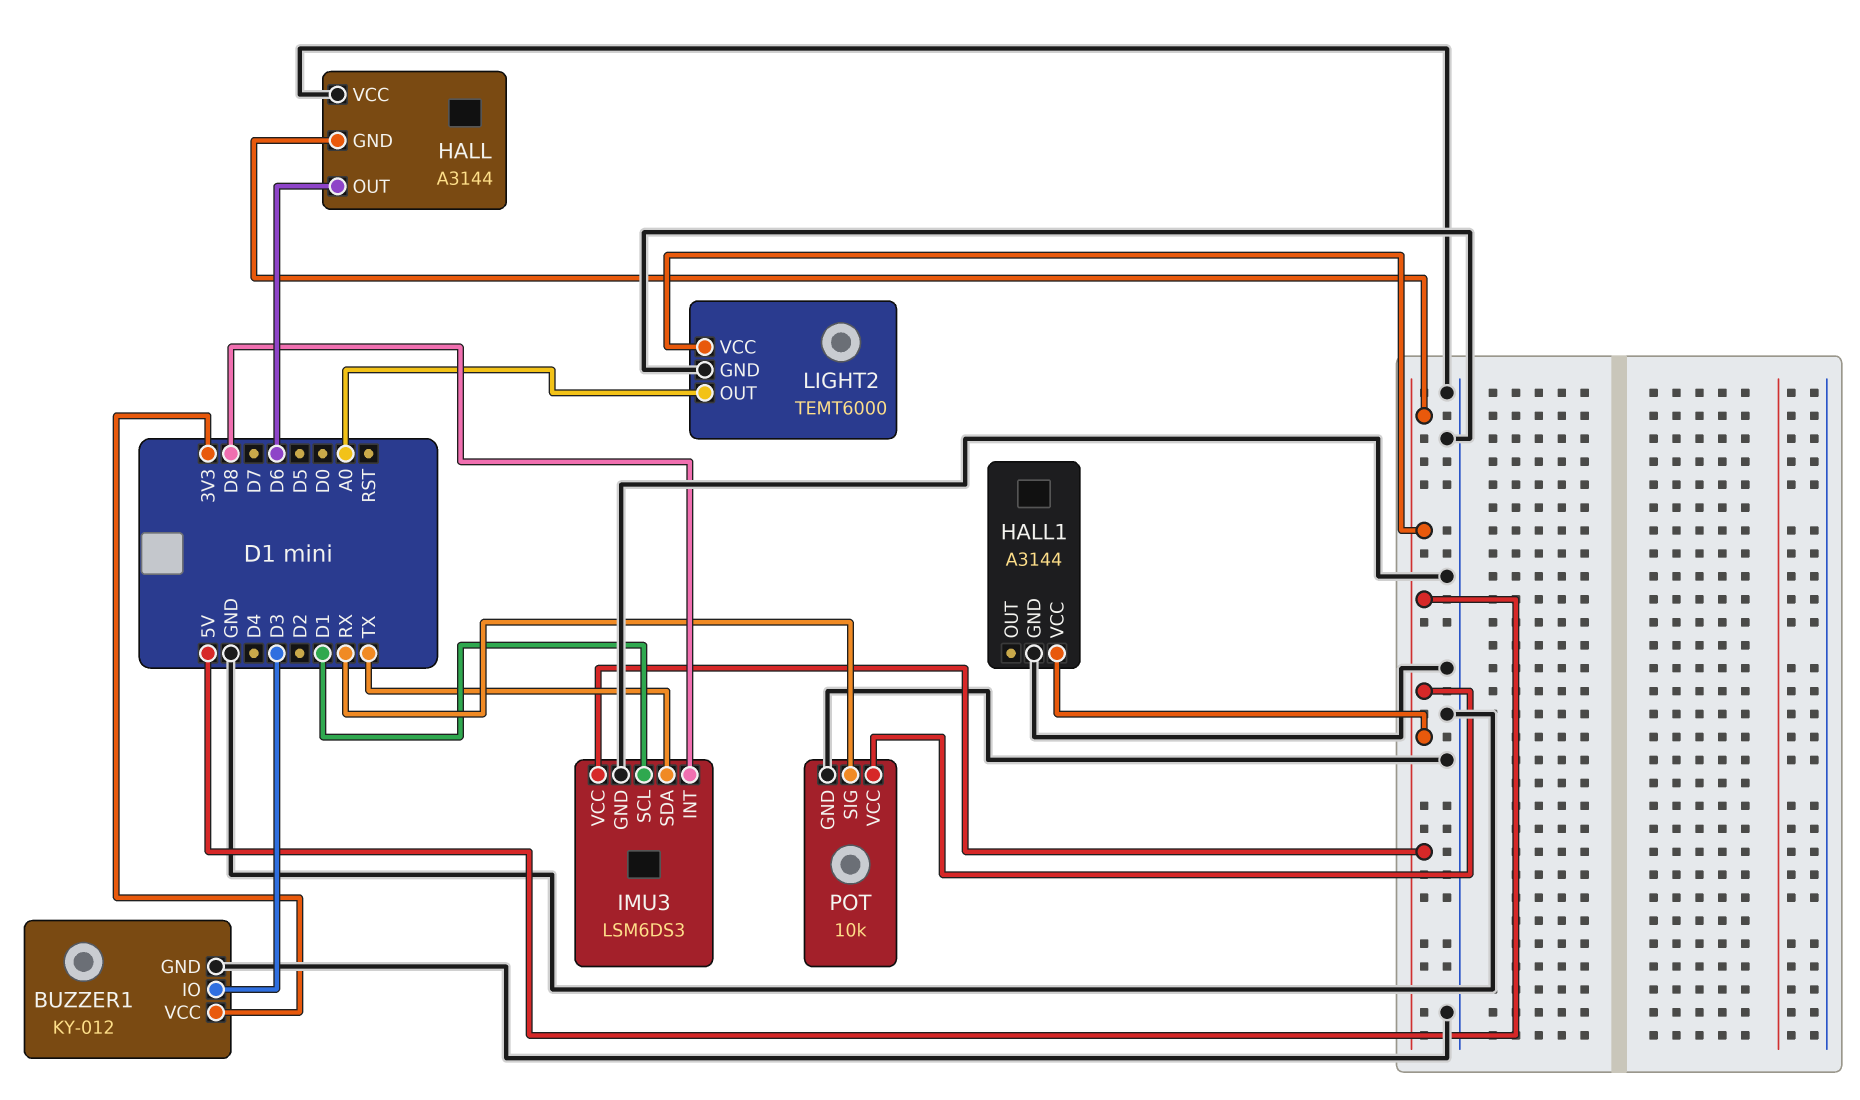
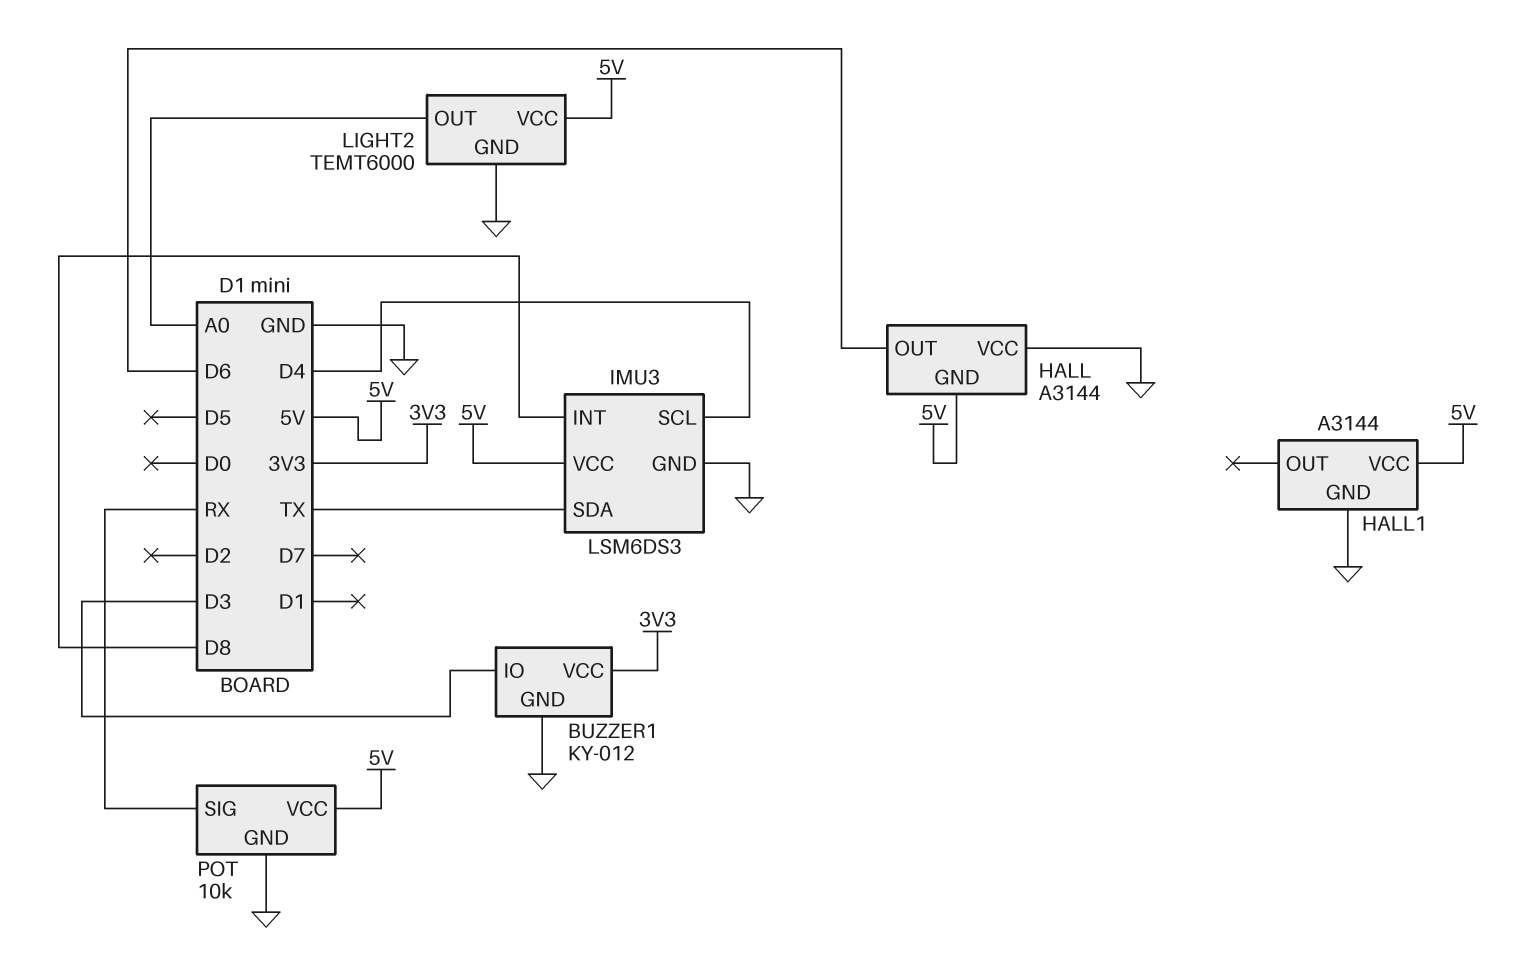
IMU3 pin SCL: D1 -> D4

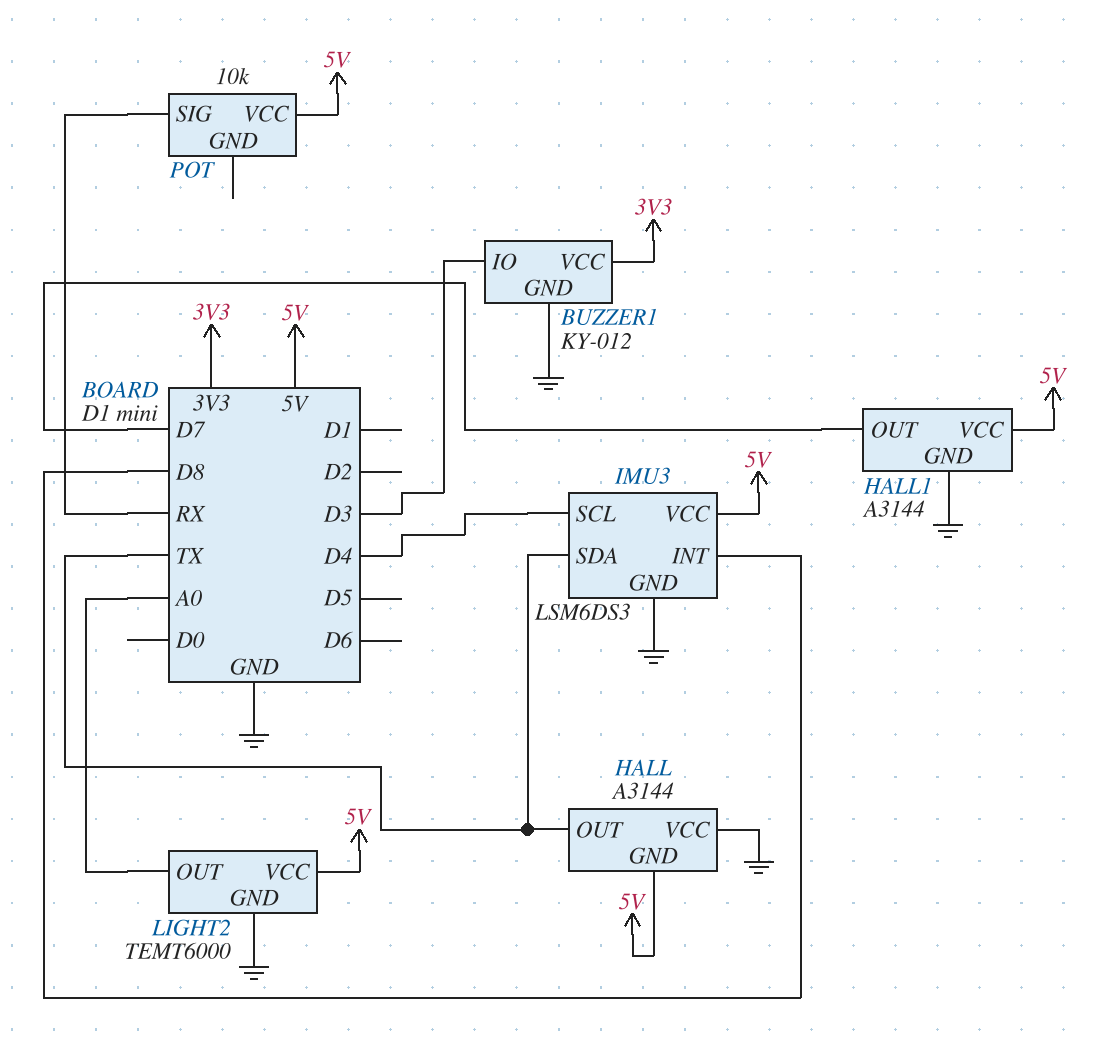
HALL pin OUT: D6 -> TX
HALL1 pin OUT: none -> D7
POT pin GND: GND -> none

